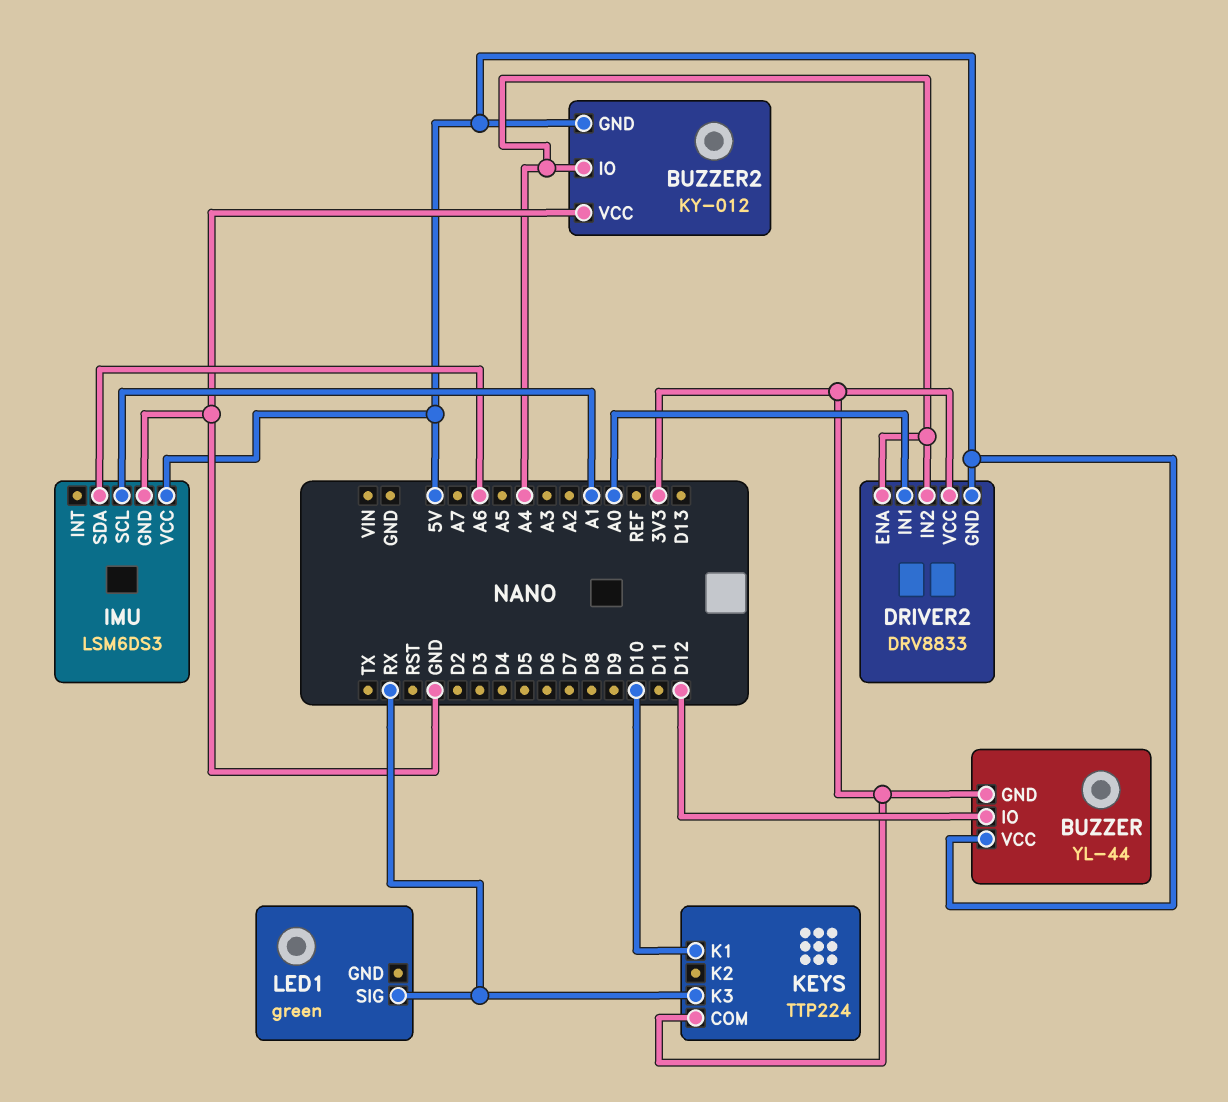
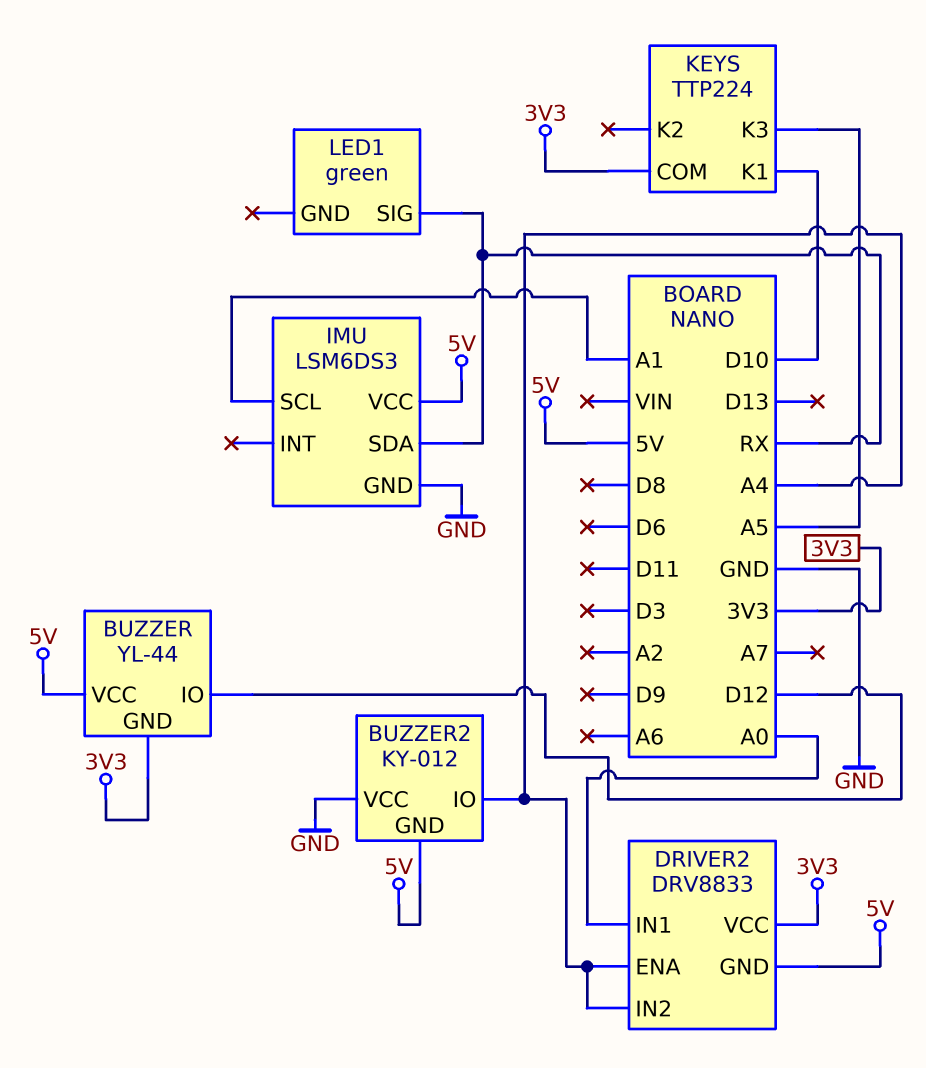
IMU pin SDA: A6 -> RX
KEYS pin K3: RX -> A5

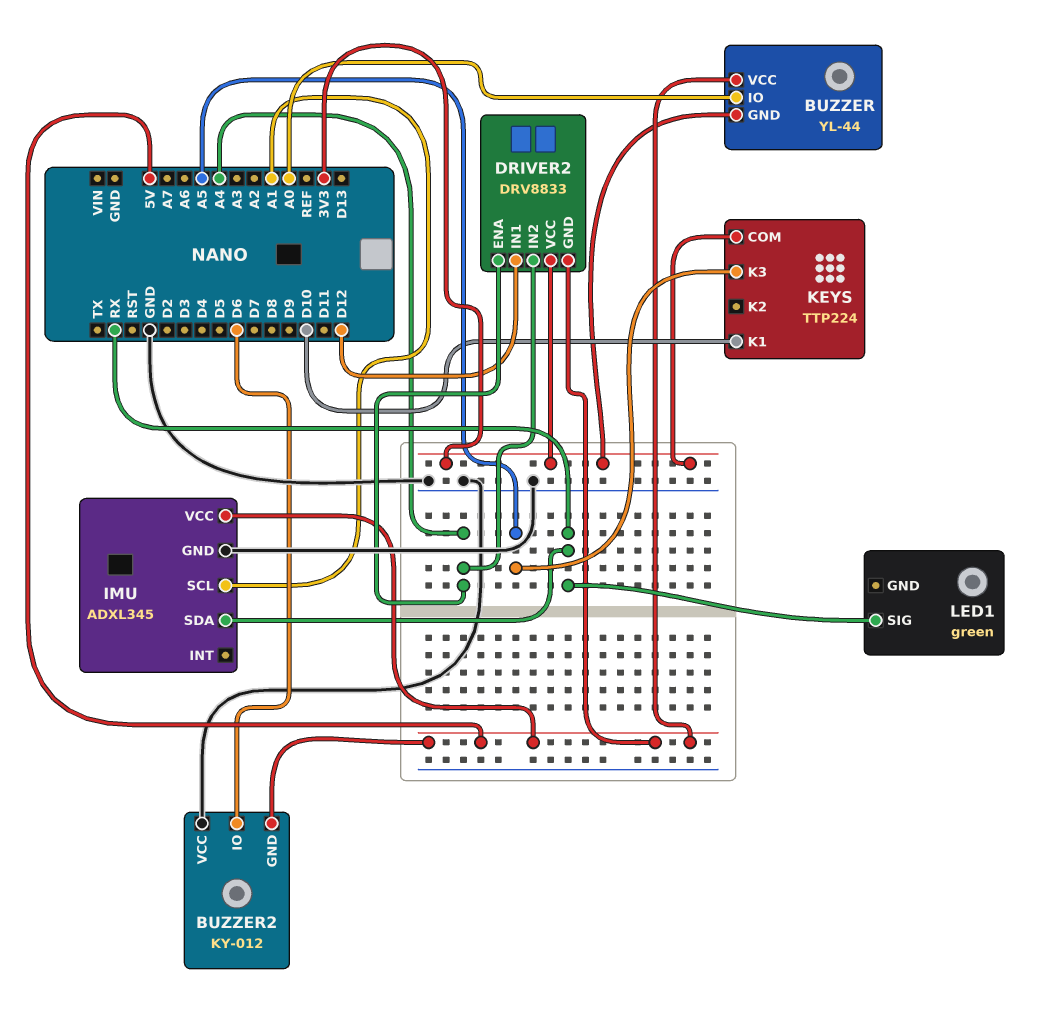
BUZZER pin IO: D12 -> A0
BUZZER2 pin IO: A4 -> D6
DRIVER2 pin IN1: A0 -> D12
IMU: LSM6DS3 -> ADXL345

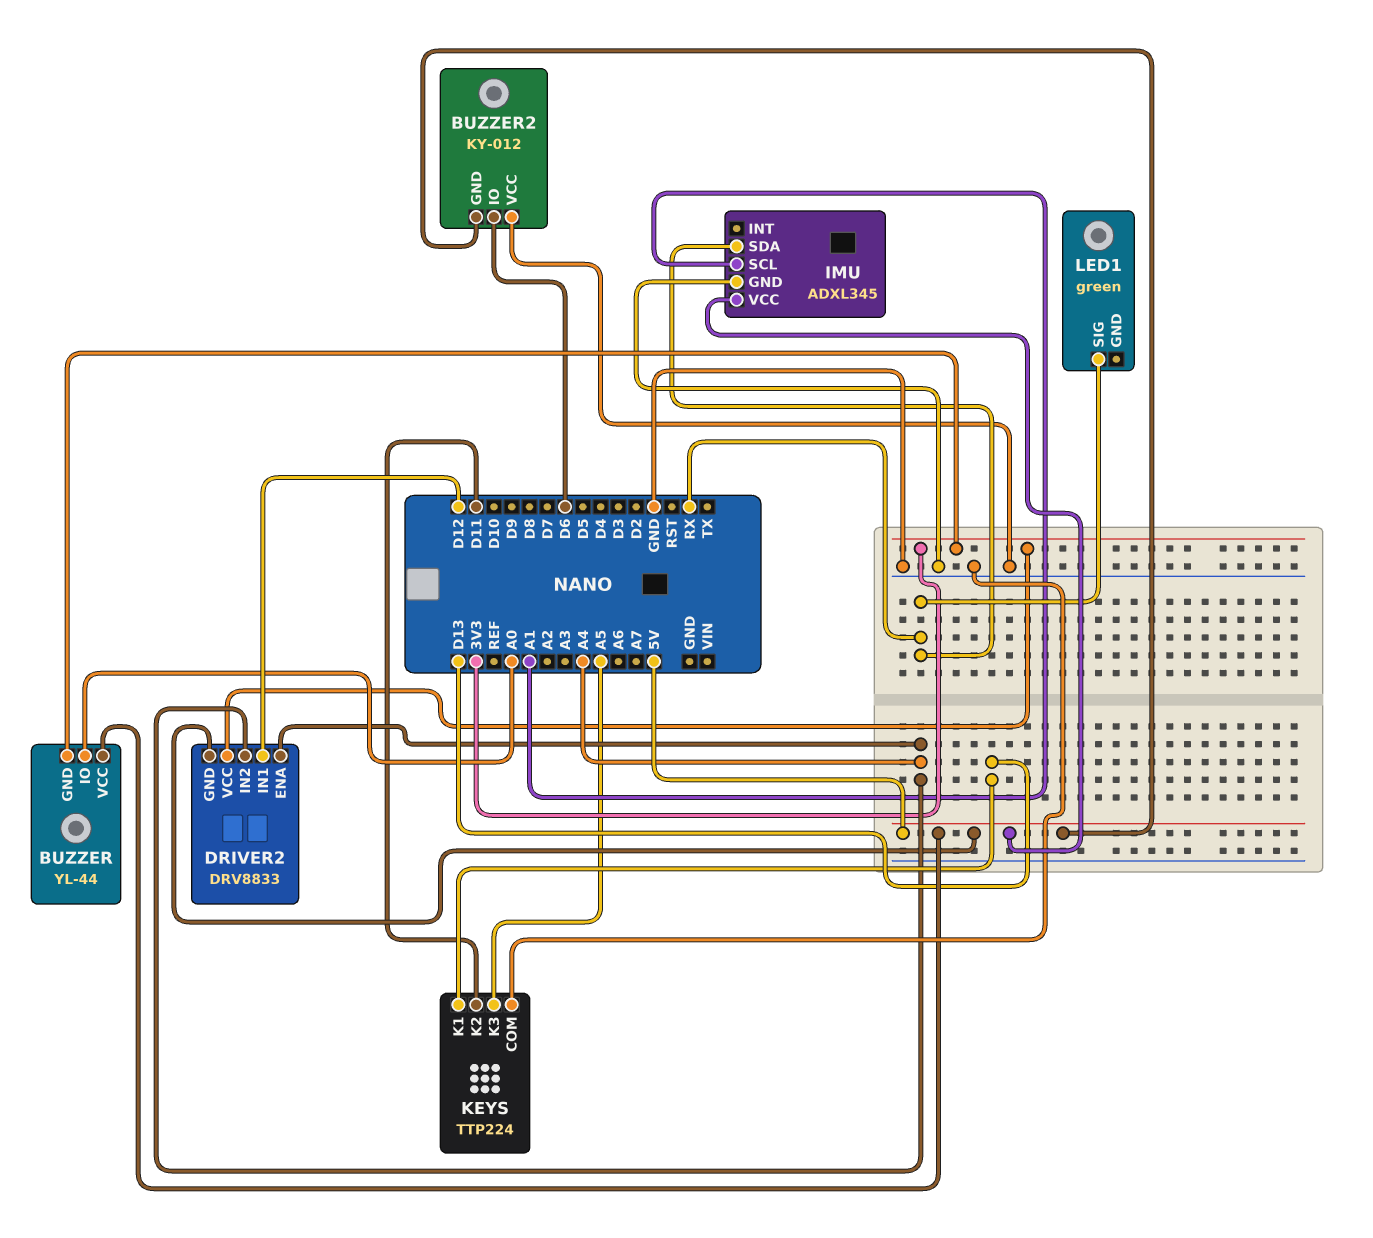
KEYS pin COM: 3V3 -> GND
KEYS pin K1: D10 -> D13
KEYS pin K2: none -> D11

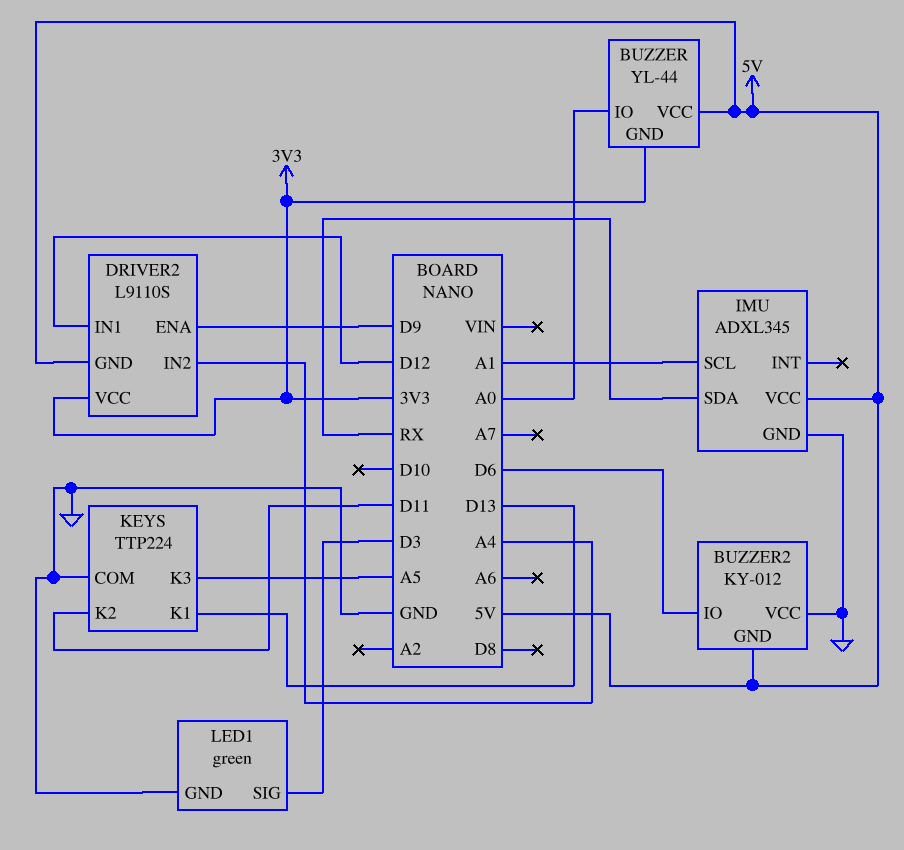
DRIVER2: DRV8833 -> L9110S
DRIVER2 pin ENA: A4 -> D9
LED1 pin GND: none -> GND
LED1 pin SIG: RX -> D3

